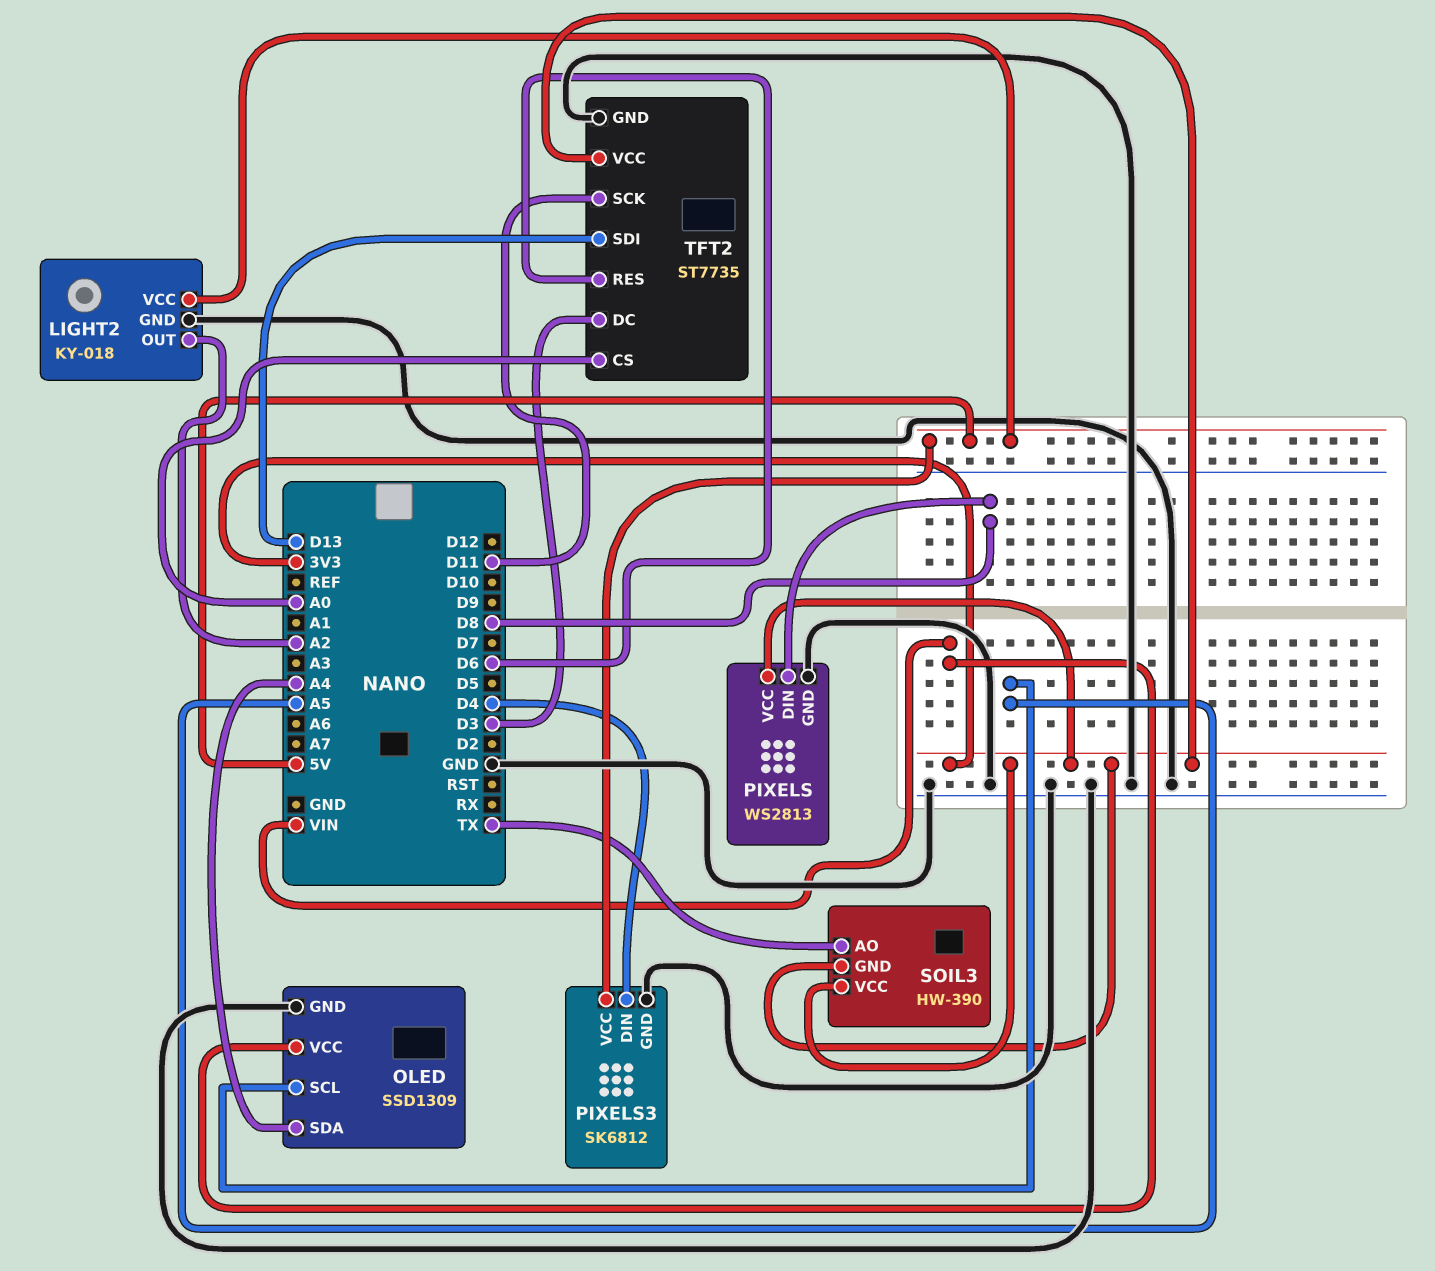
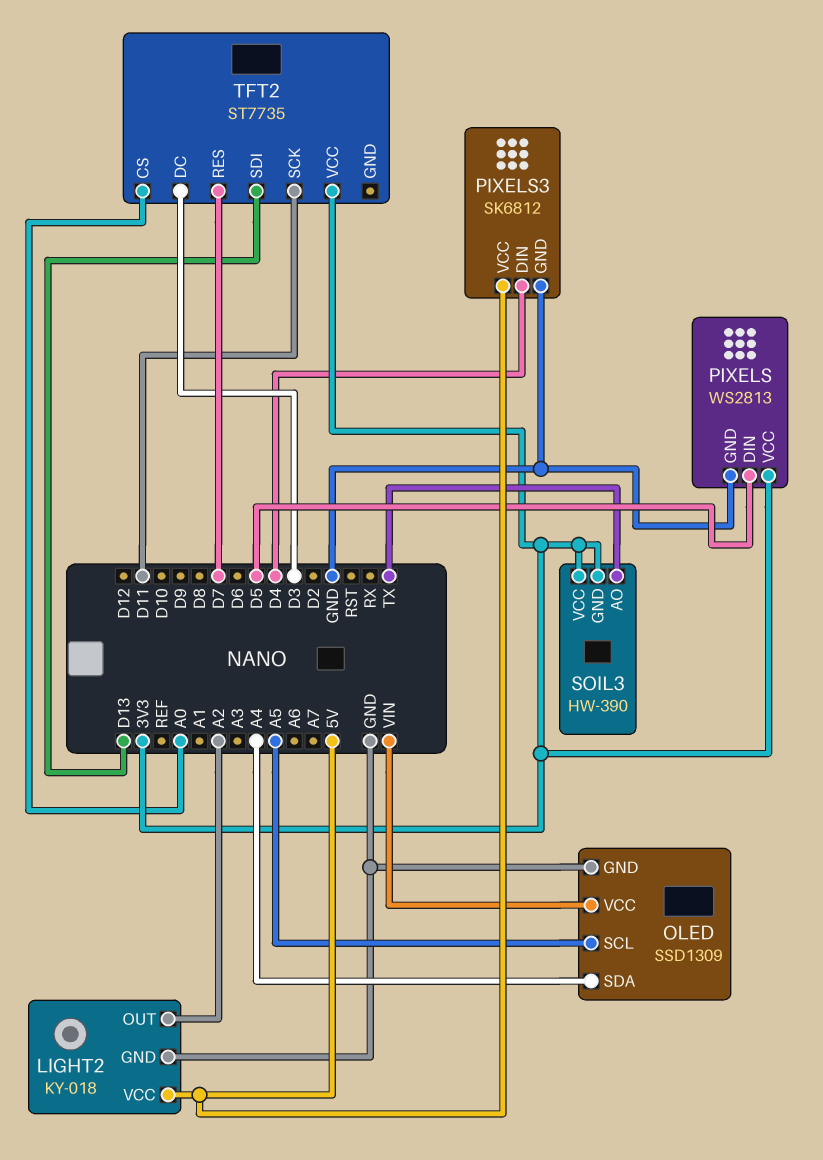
PIXELS pin DIN: D8 -> D5
TFT2 pin GND: GND -> none
TFT2 pin RES: D6 -> D7

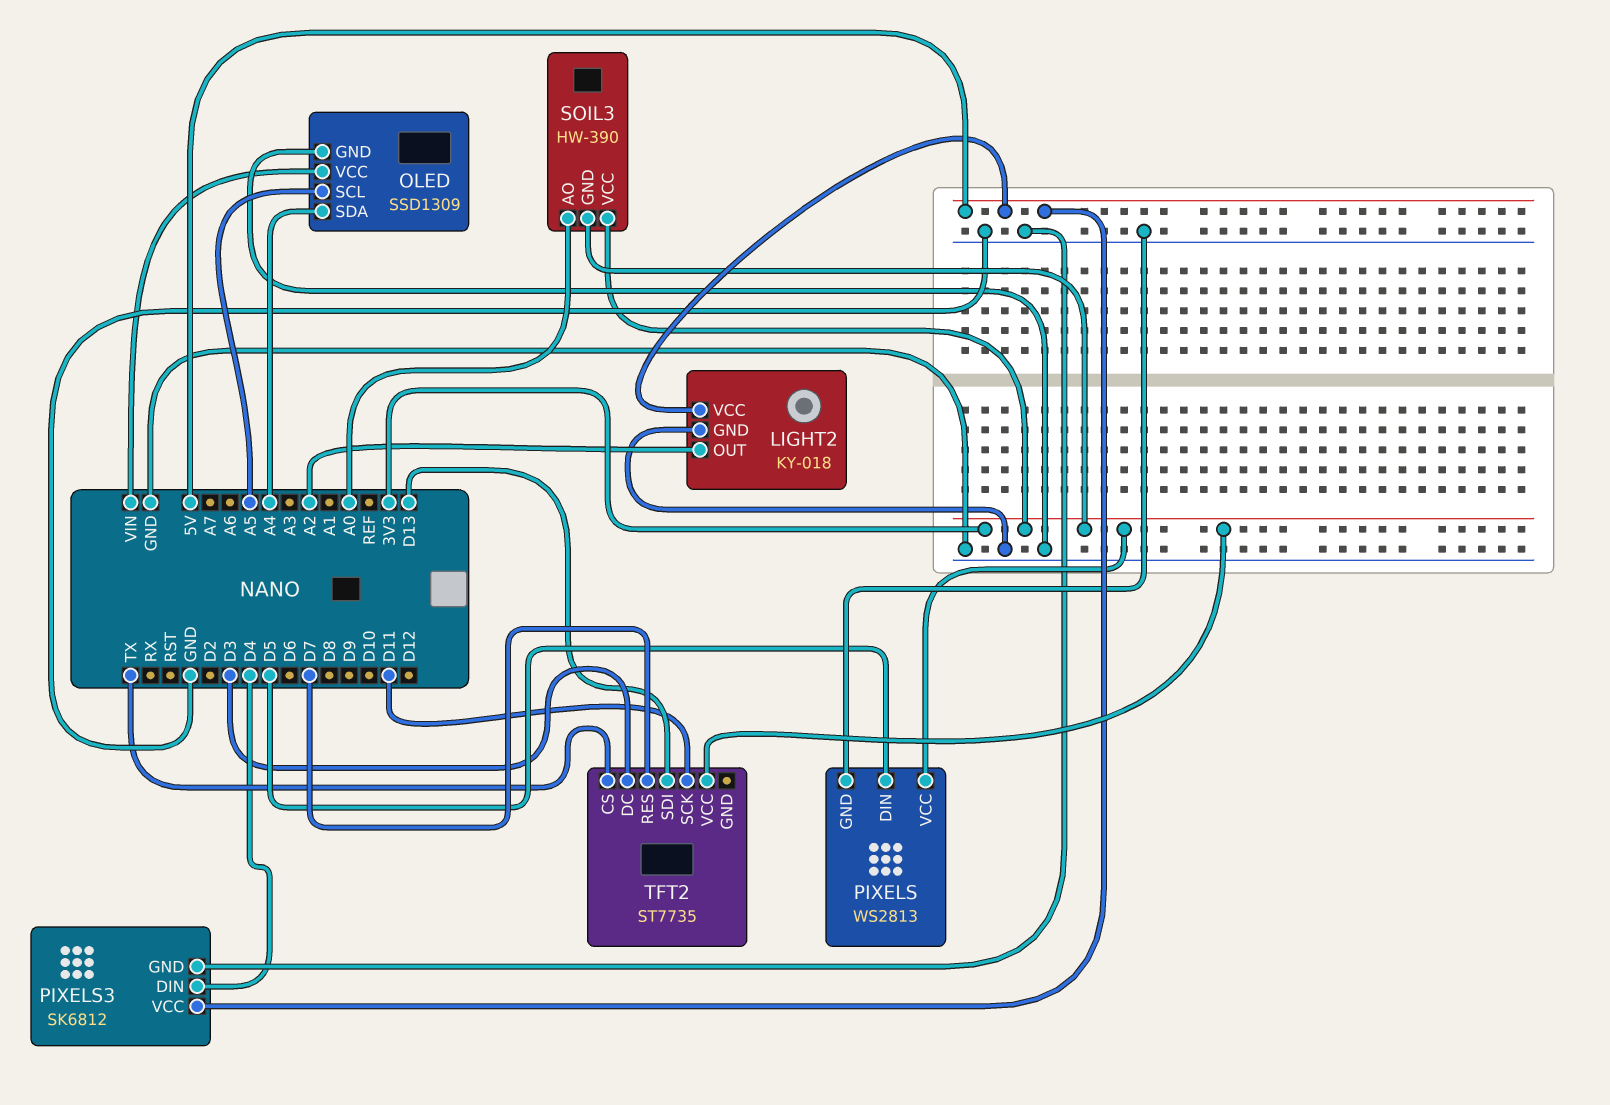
SOIL3 pin AO: TX -> A0
TFT2 pin CS: A0 -> TX

